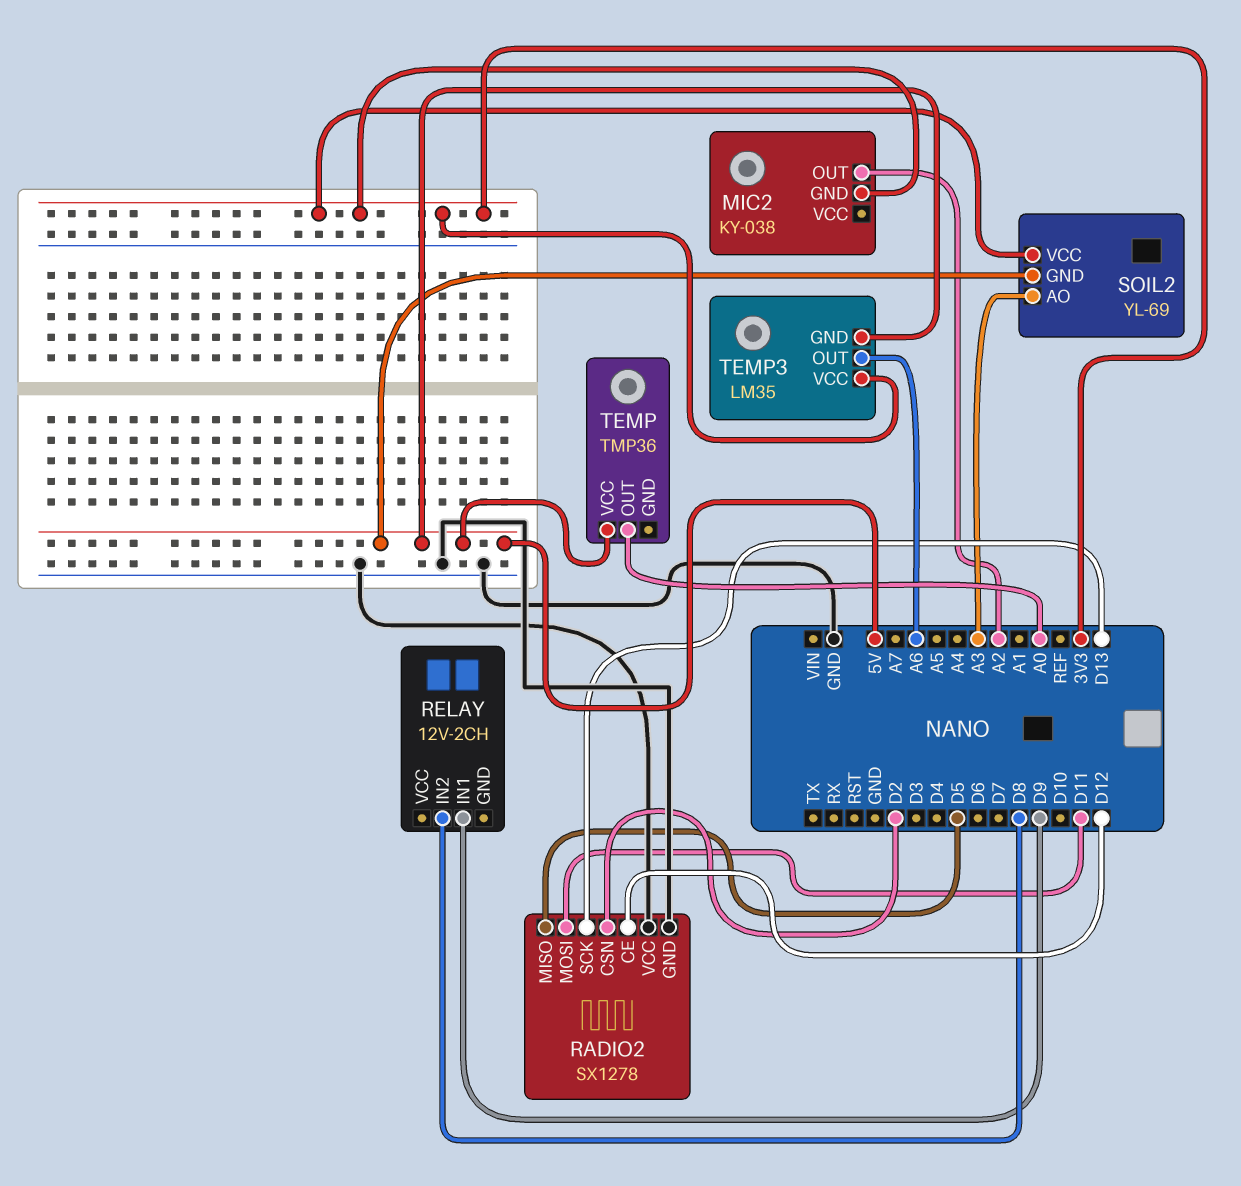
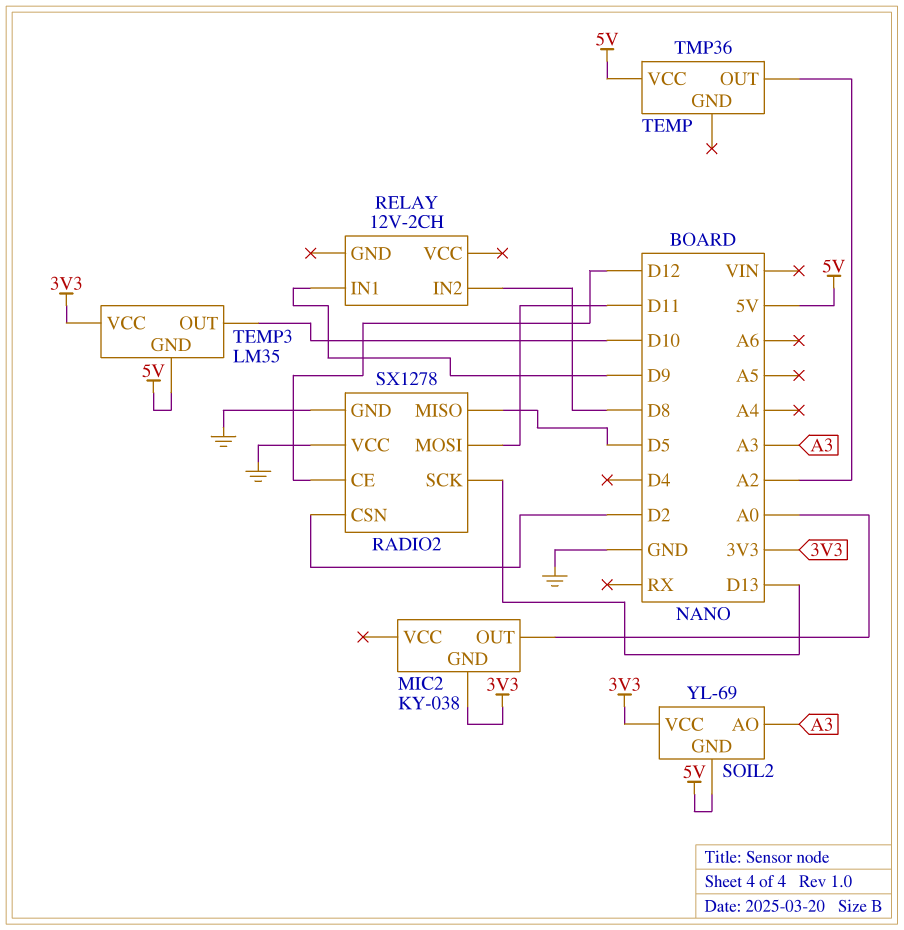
MIC2 pin OUT: A2 -> A0
TEMP pin OUT: A0 -> A2
TEMP3 pin OUT: A6 -> D10

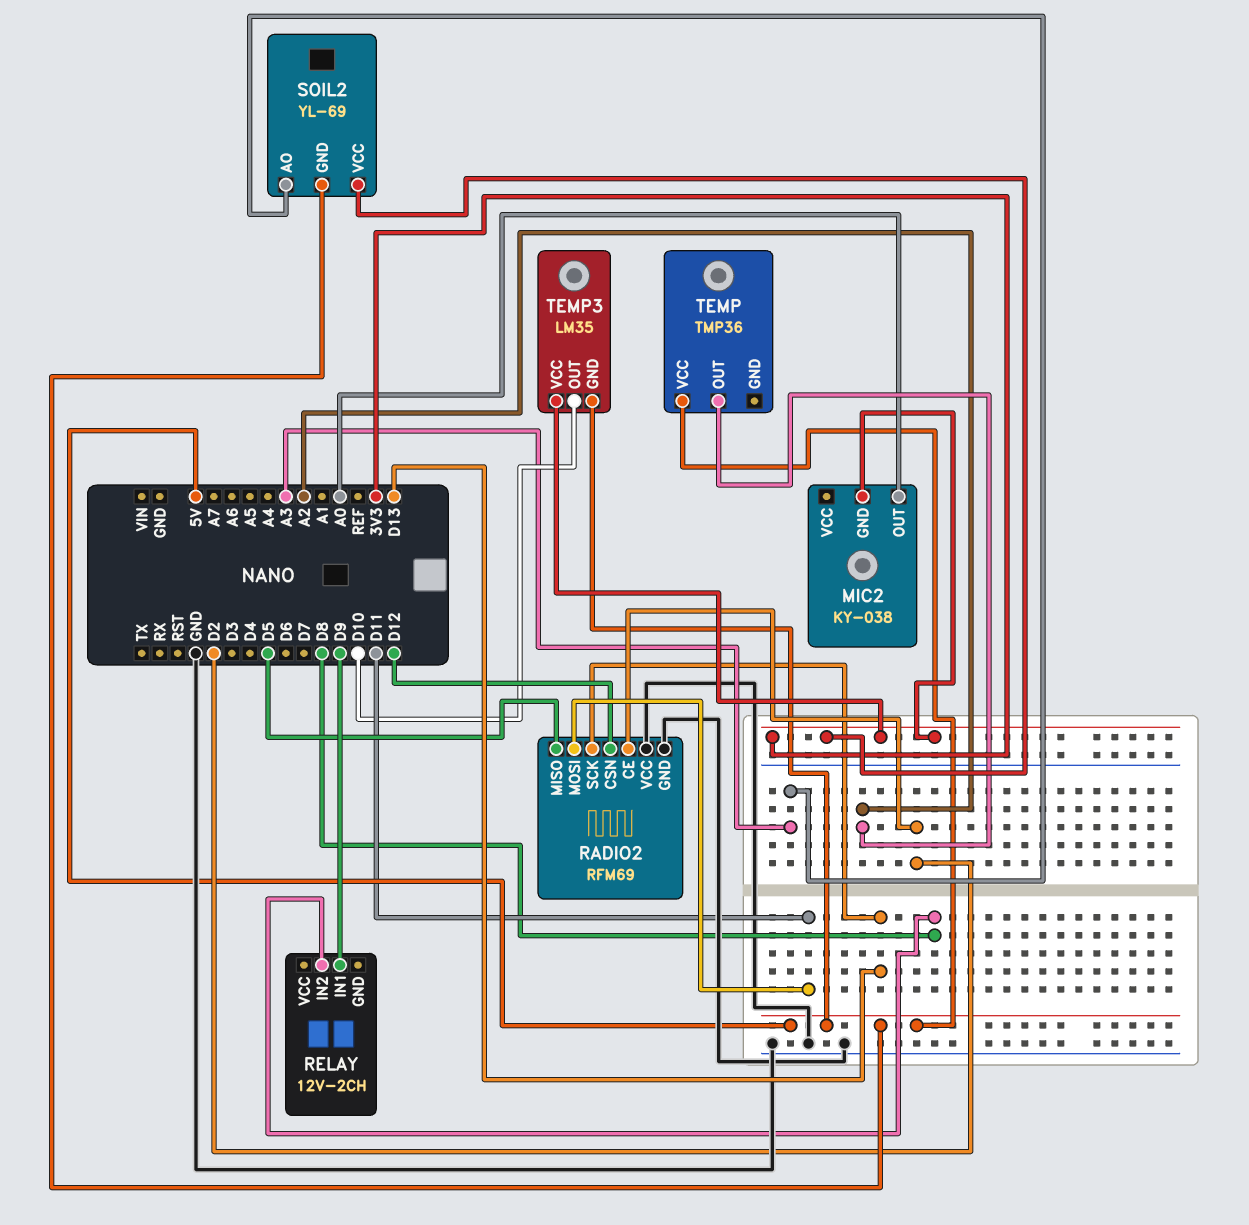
RADIO2: SX1278 -> RFM69
RADIO2 pin CE: D12 -> D2
RADIO2 pin CSN: D2 -> D12

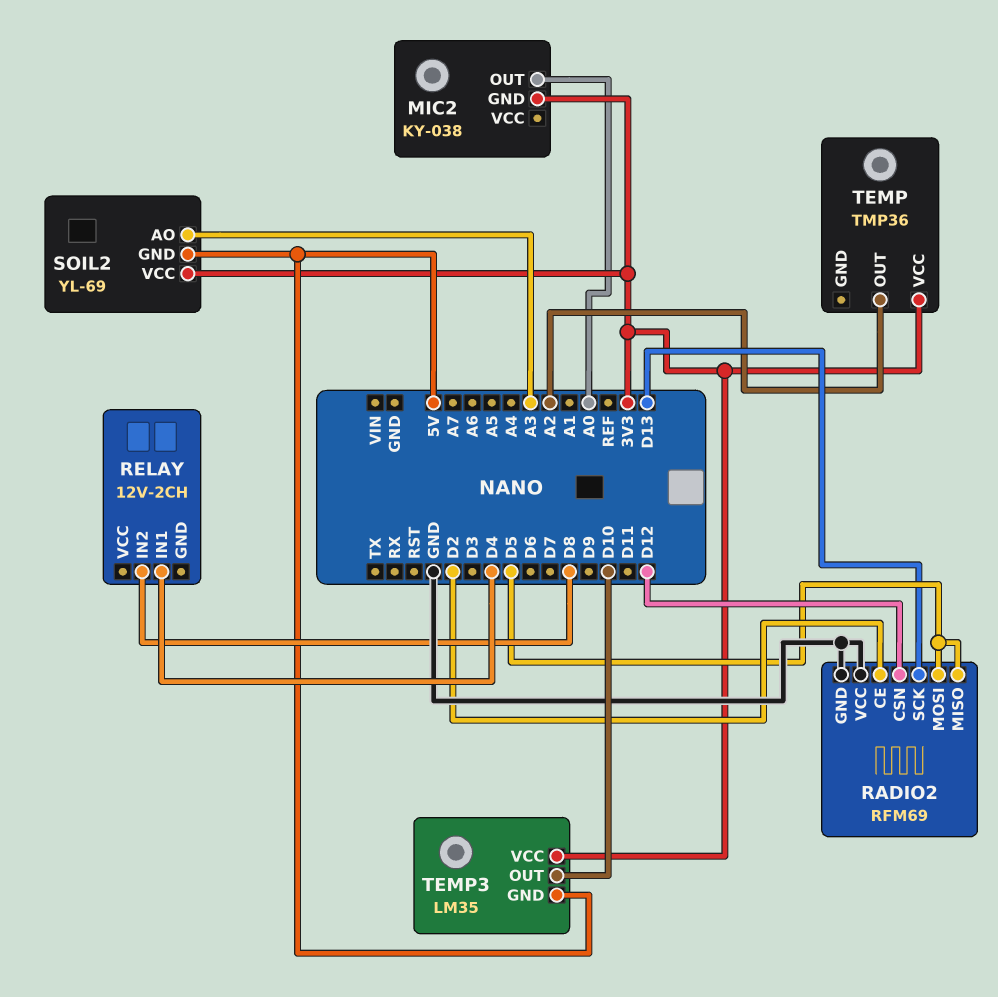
RADIO2 pin MOSI: D11 -> D5
RELAY pin IN1: D9 -> D4
TEMP pin VCC: 5V -> 3V3

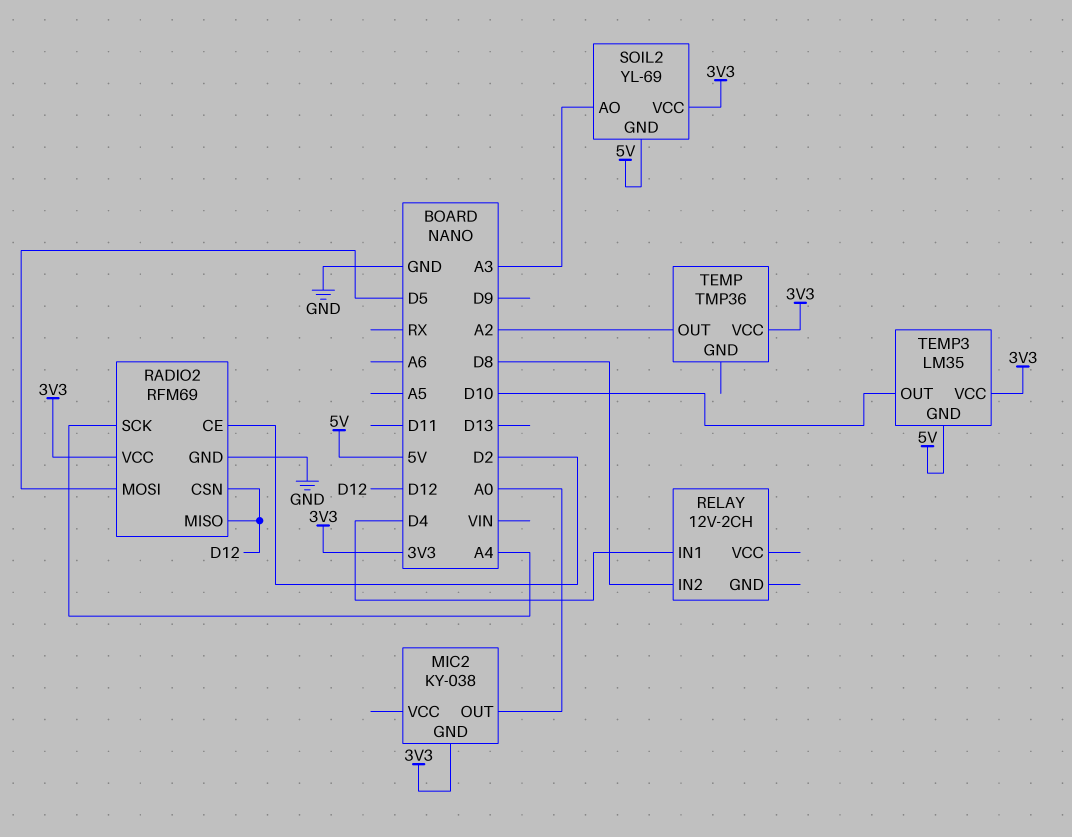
RADIO2 pin MISO: D5 -> D12
RADIO2 pin SCK: D13 -> A4
RADIO2 pin VCC: GND -> 3V3

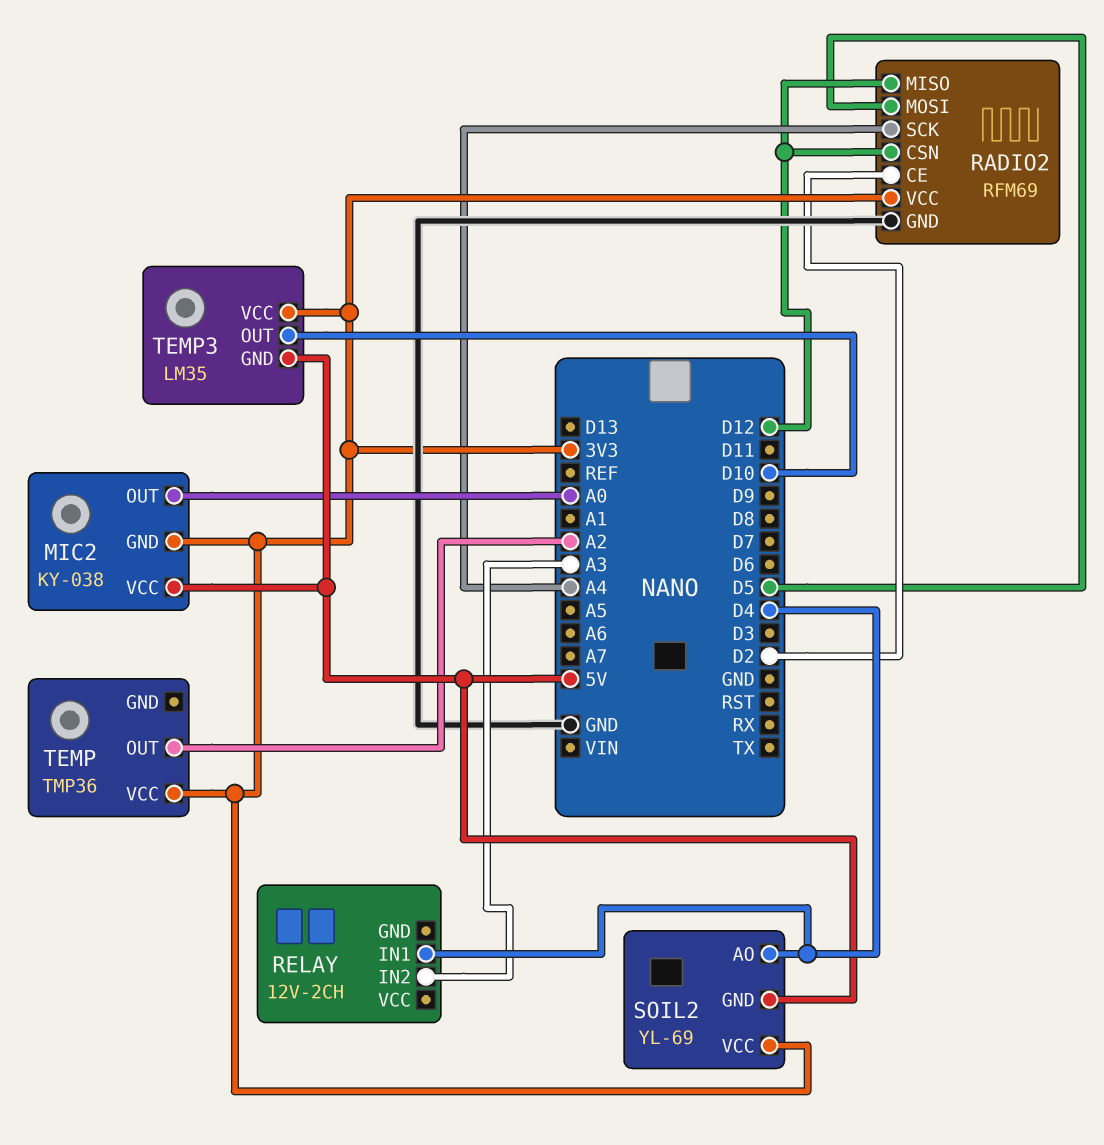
MIC2 pin VCC: none -> 5V
RELAY pin IN2: D8 -> A3
SOIL2 pin AO: A3 -> D4

